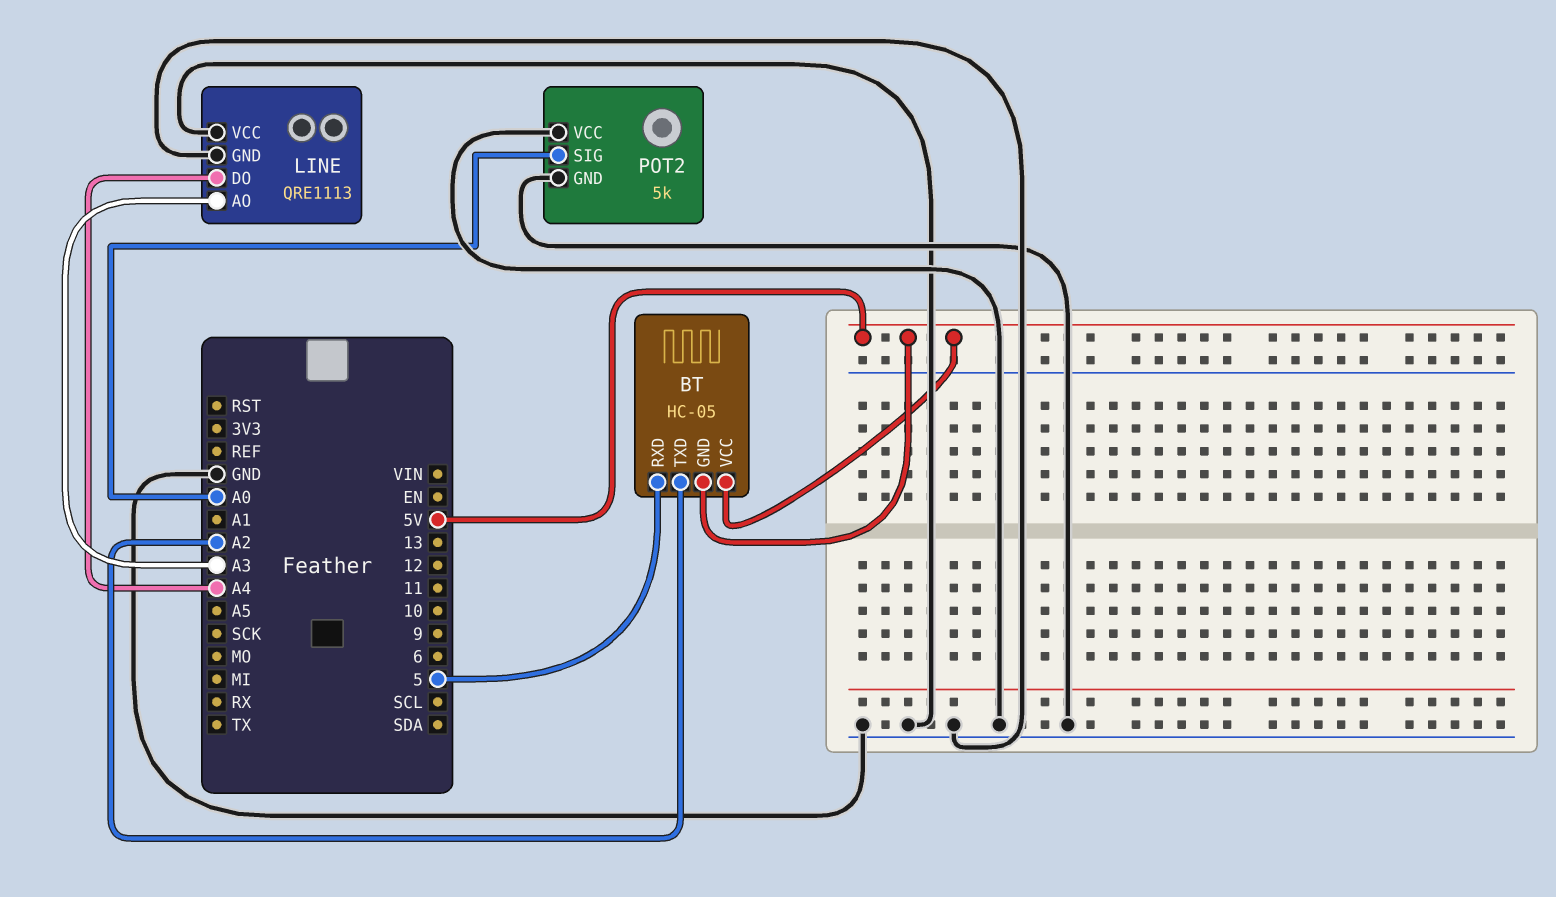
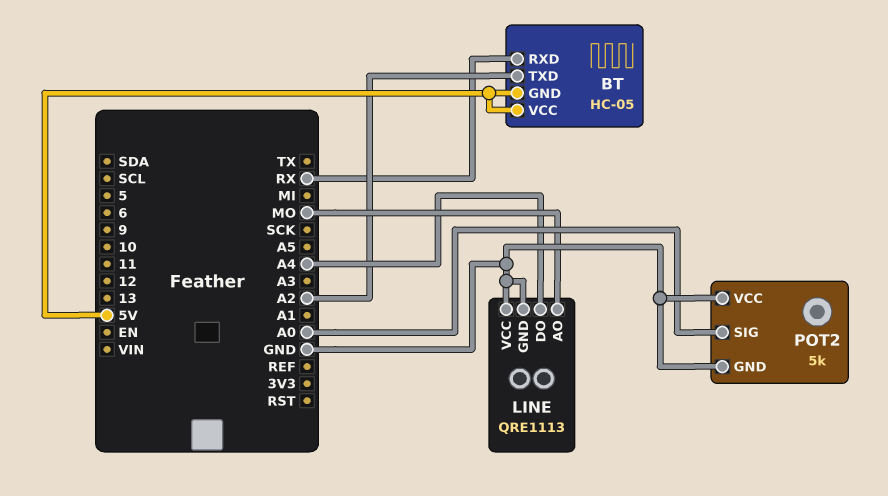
BT pin RXD: 5 -> RX
LINE pin AO: A3 -> MO

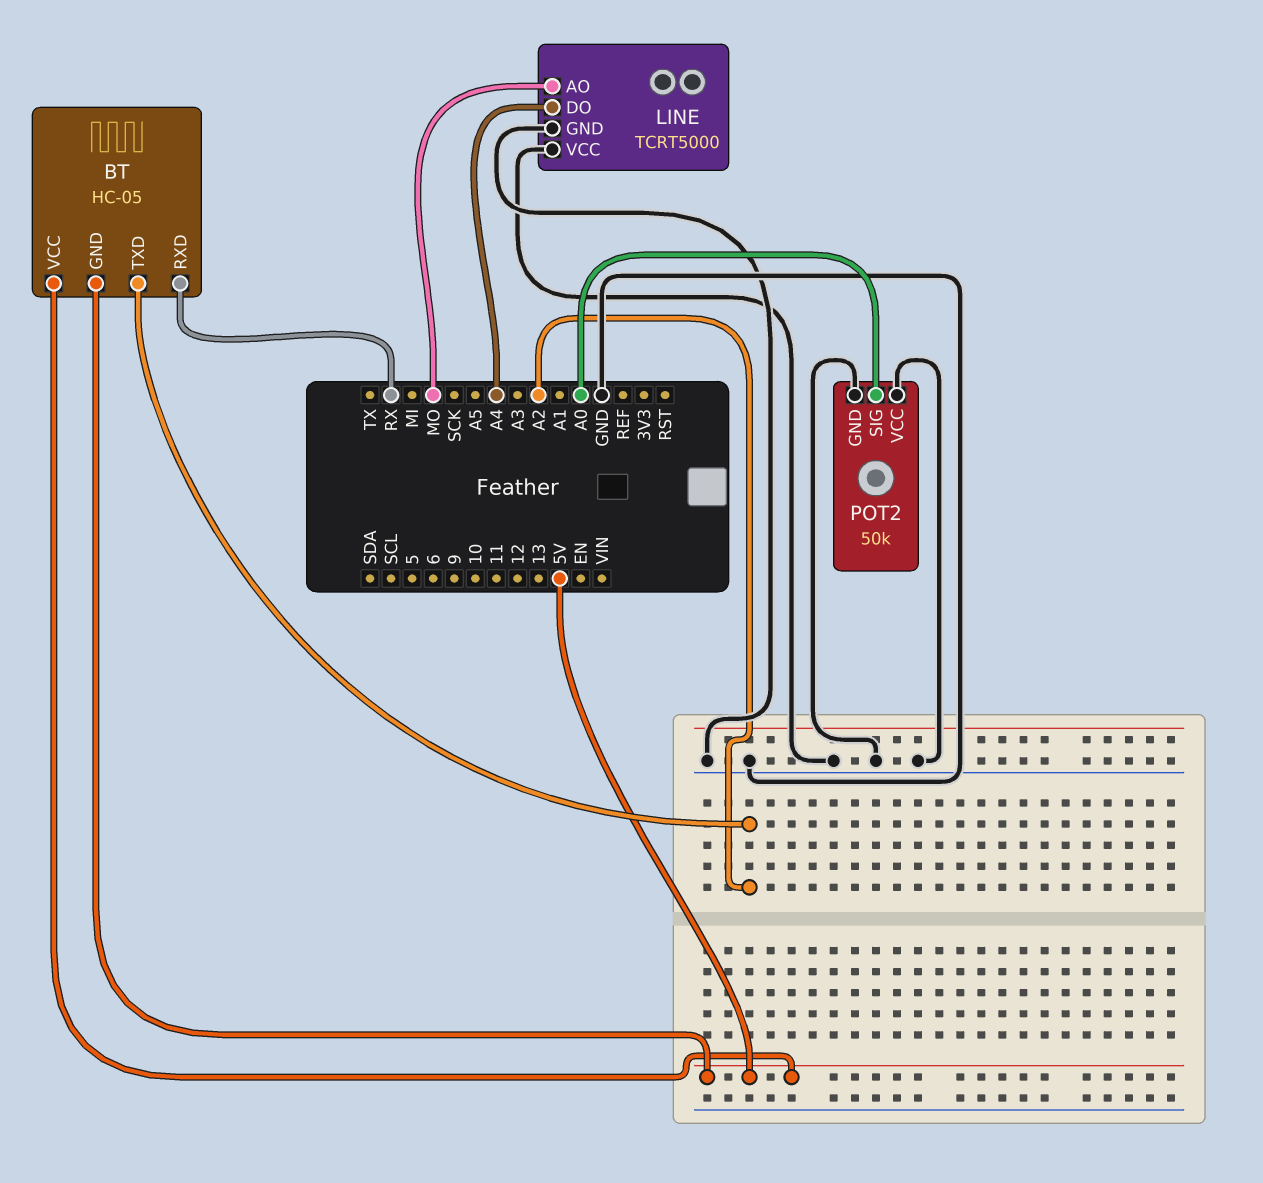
LINE: QRE1113 -> TCRT5000
POT2: 5k -> 50k

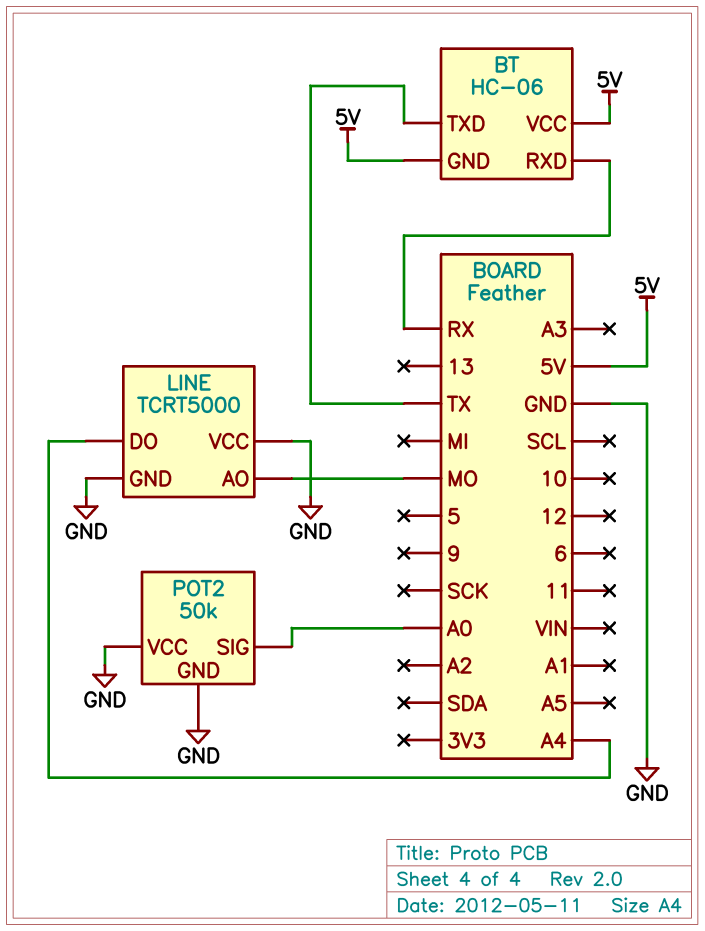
BT: HC-05 -> HC-06
BT pin TXD: A2 -> TX

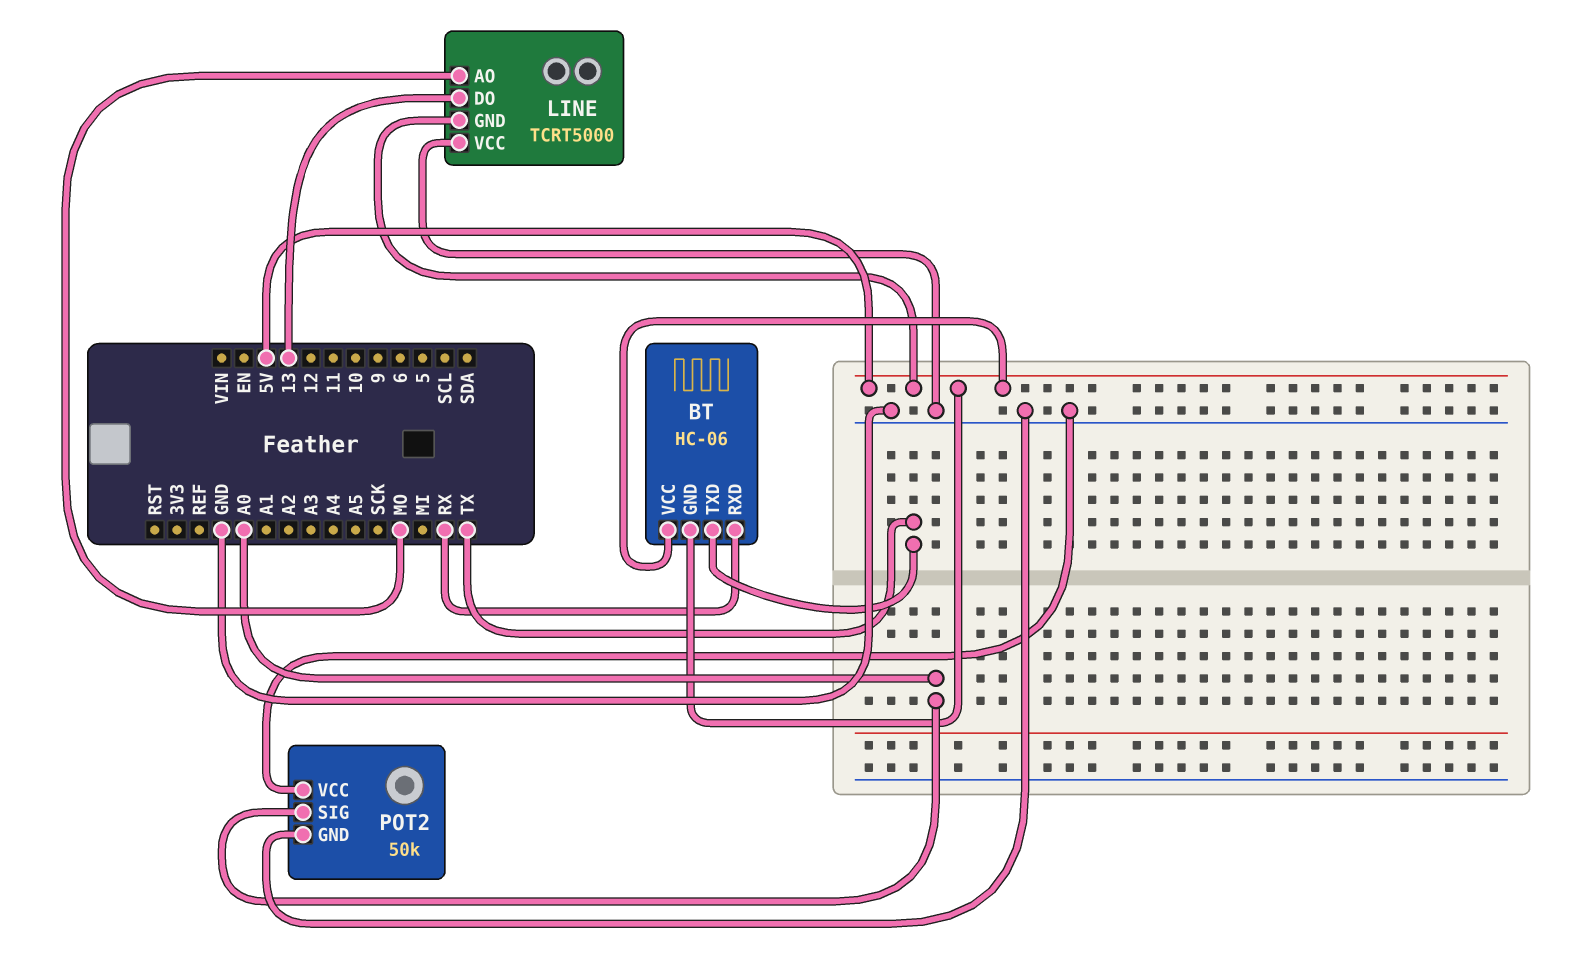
LINE pin DO: A4 -> 13
LINE pin GND: GND -> 5V

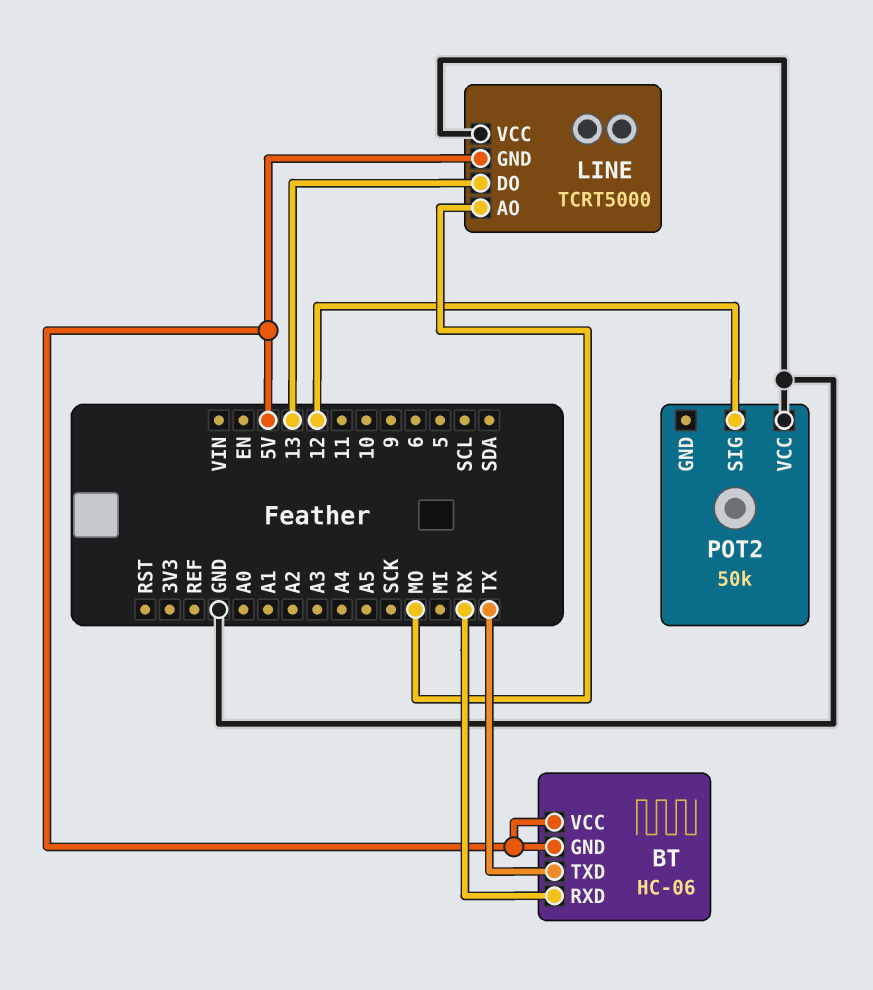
POT2 pin GND: GND -> none
POT2 pin SIG: A0 -> 12

